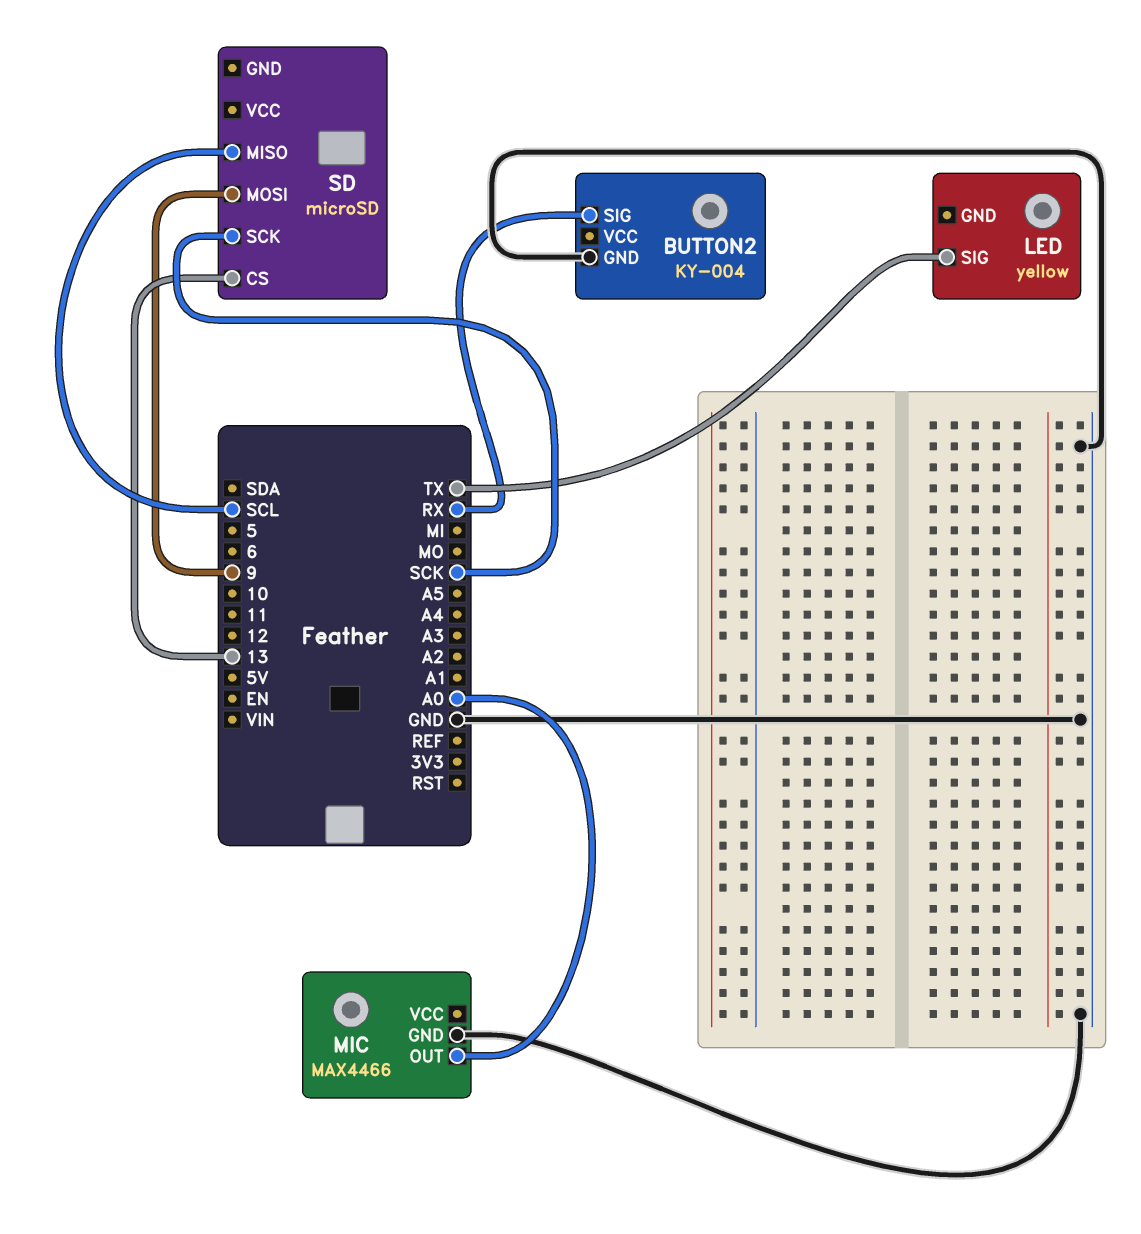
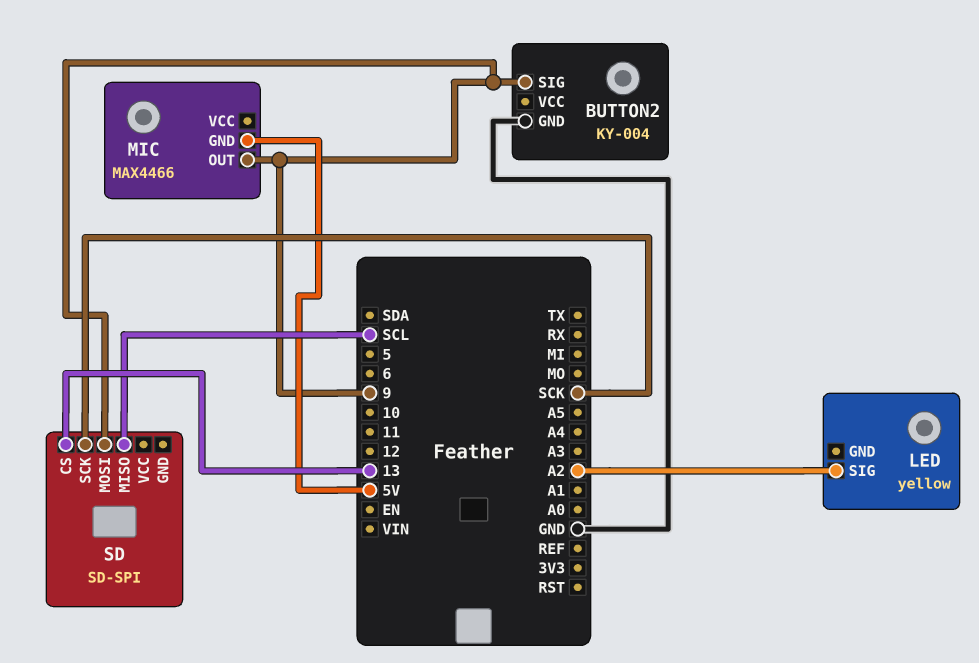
BUTTON2 pin SIG: RX -> 9
LED pin SIG: TX -> A2
MIC pin GND: GND -> 5V
MIC pin OUT: A0 -> 9
SD: microSD -> SD-SPI

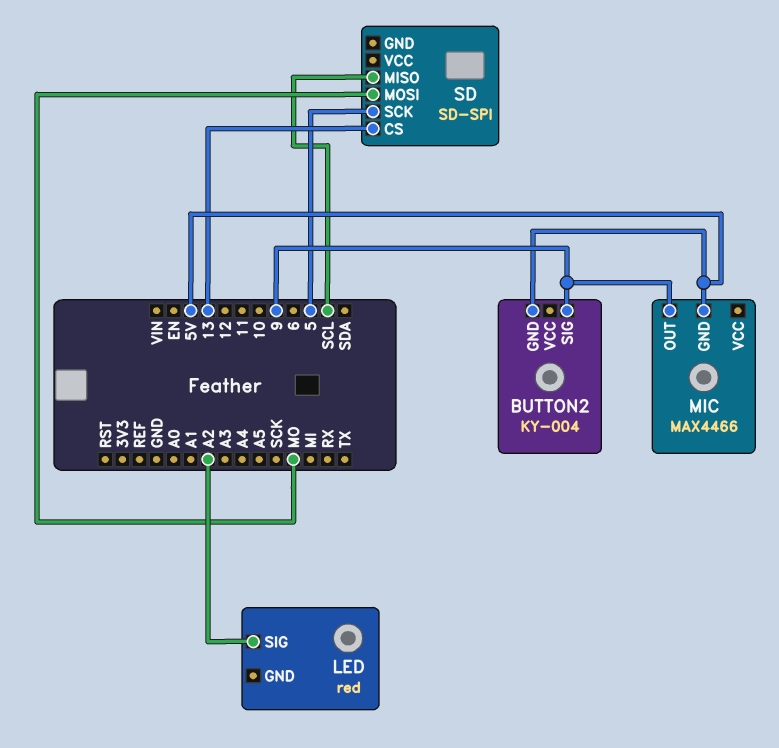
BUTTON2 pin GND: GND -> 5V
LED: yellow -> red
SD pin MOSI: 9 -> MO
SD pin SCK: SCK -> 5

